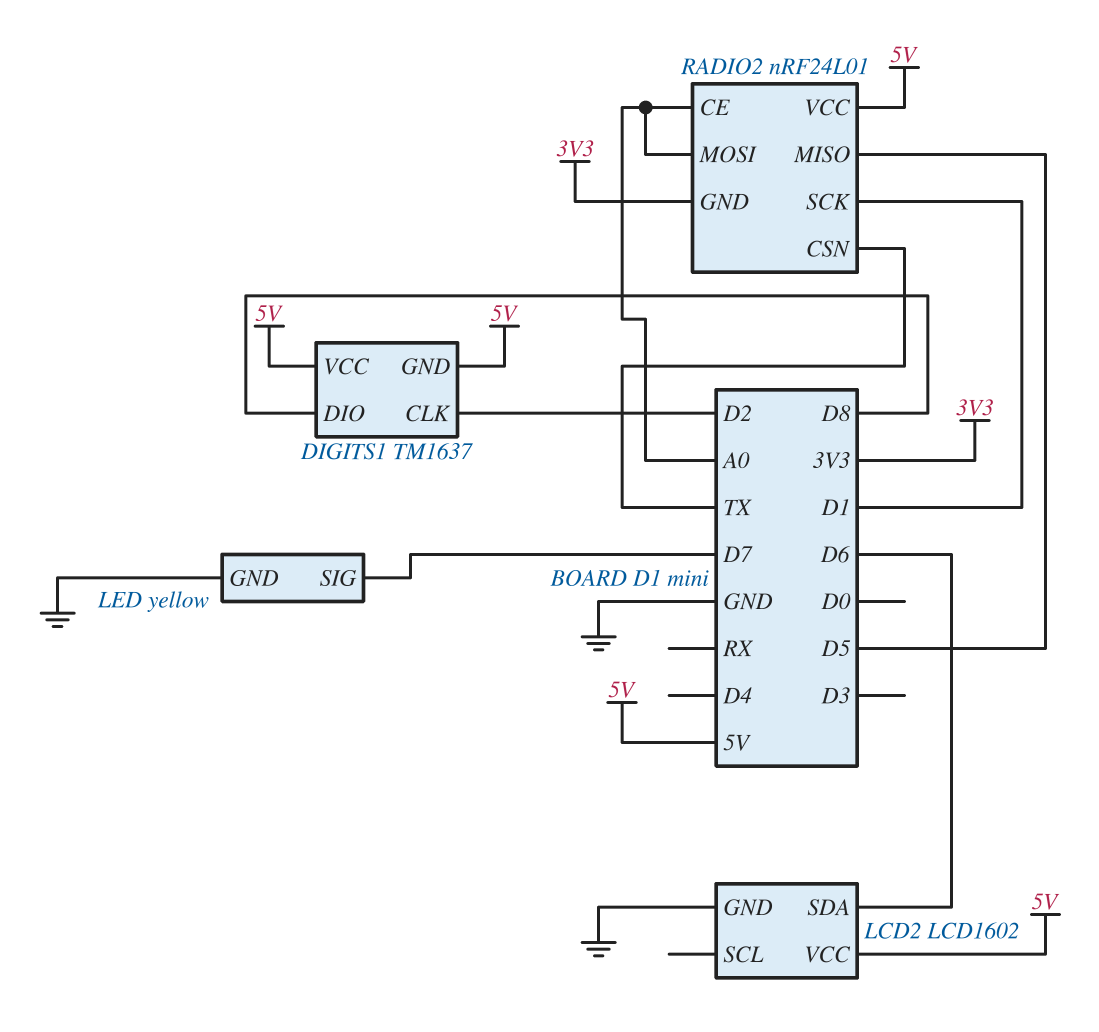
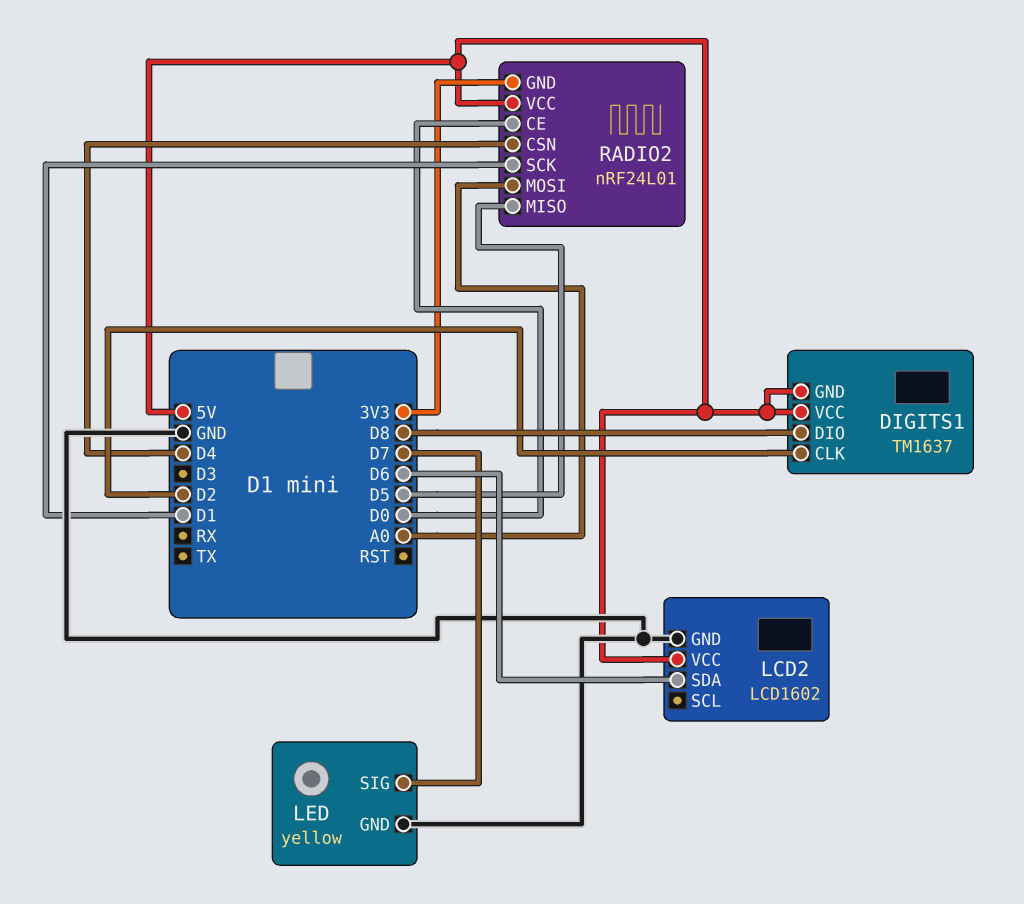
RADIO2 pin CE: A0 -> D0
RADIO2 pin CSN: TX -> D4

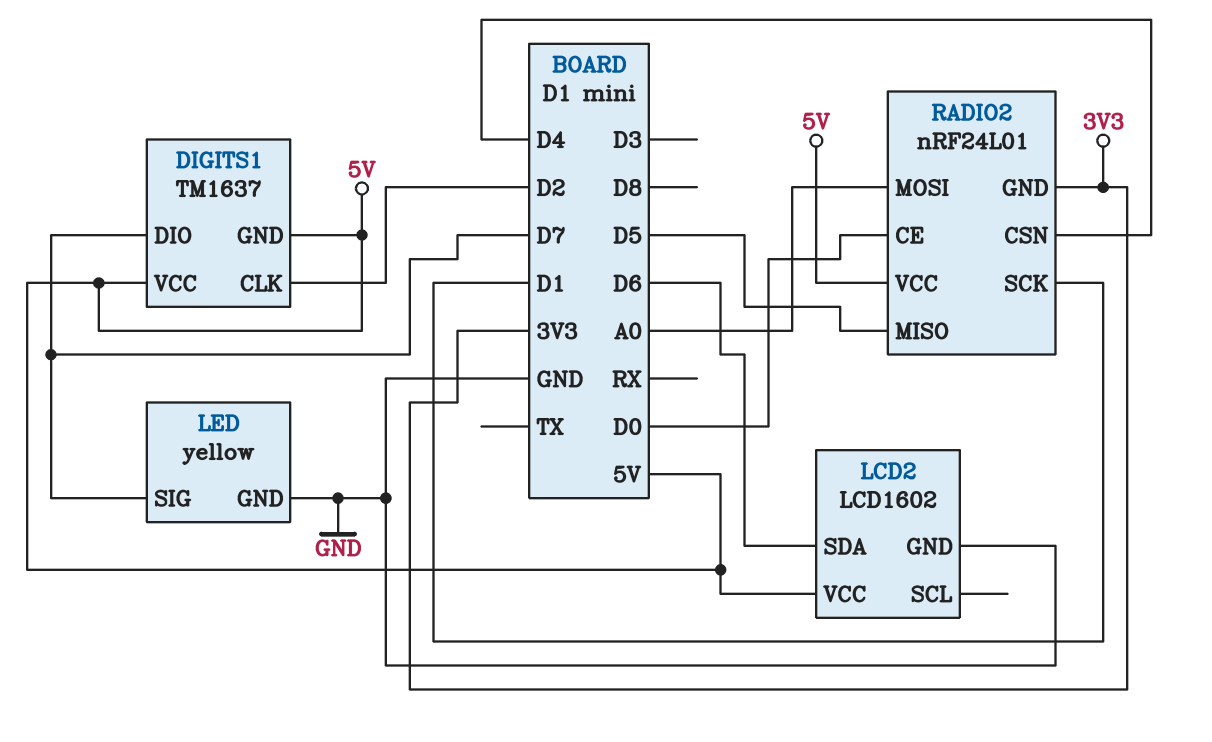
DIGITS1 pin DIO: D8 -> D7

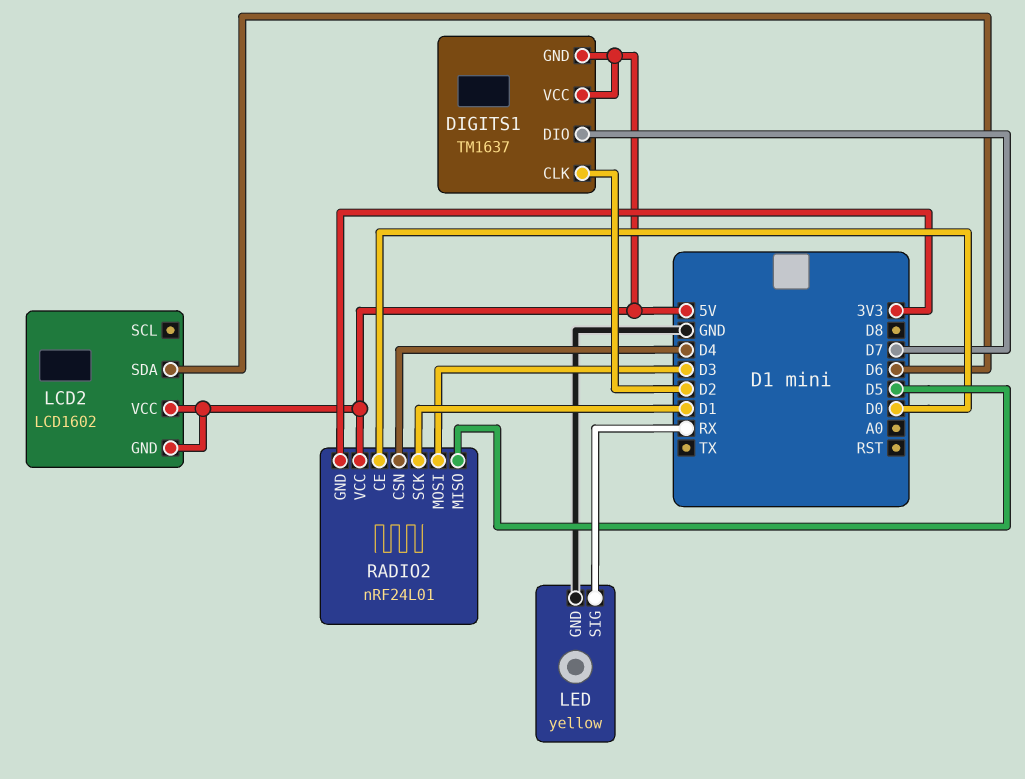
LCD2 pin GND: GND -> 5V
LED pin SIG: D7 -> RX
RADIO2 pin MOSI: A0 -> D3

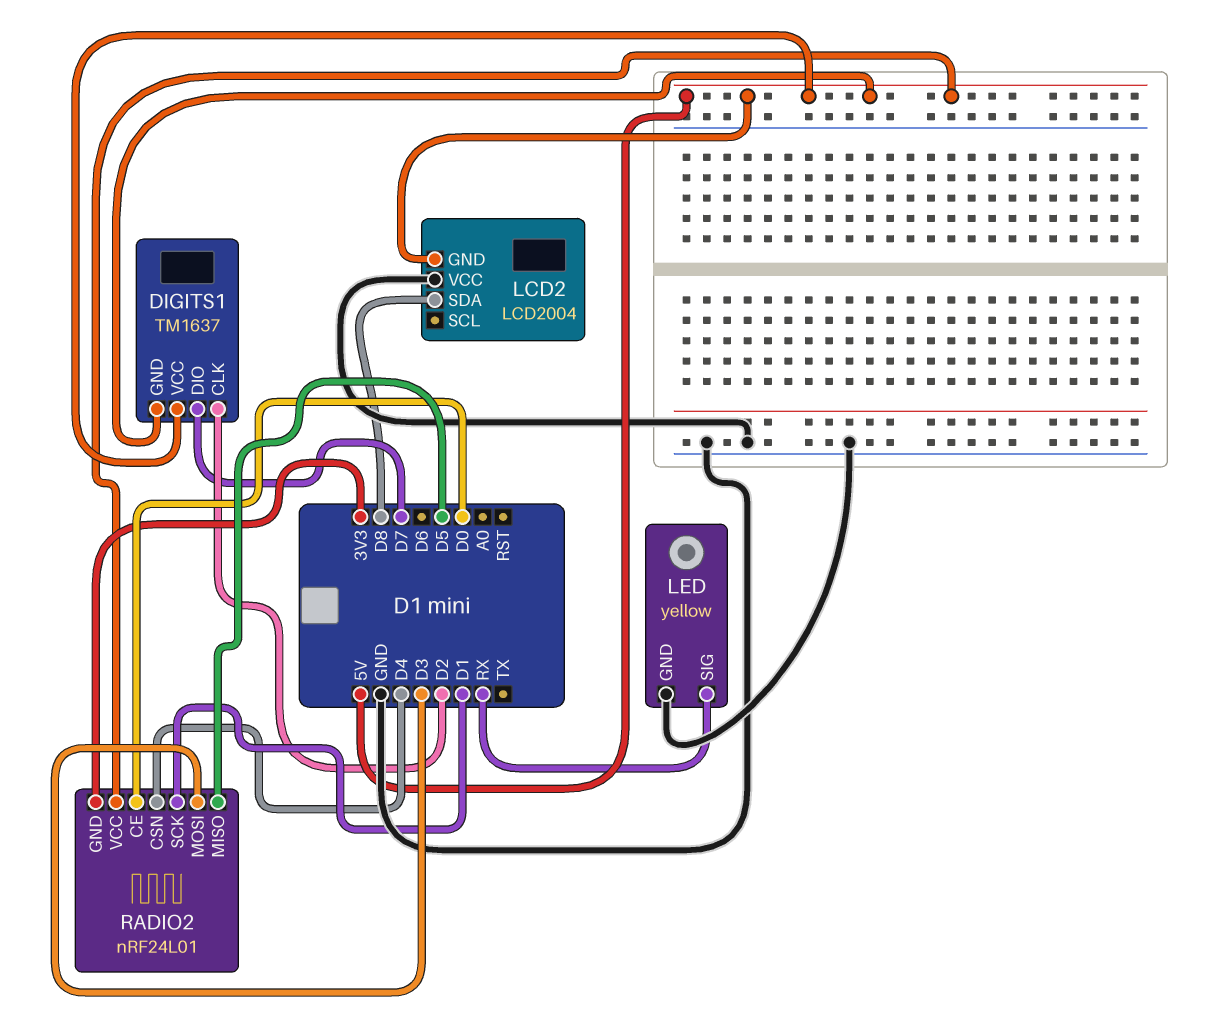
LCD2: LCD1602 -> LCD2004
LCD2 pin SDA: D6 -> D8
LCD2 pin VCC: 5V -> GND

